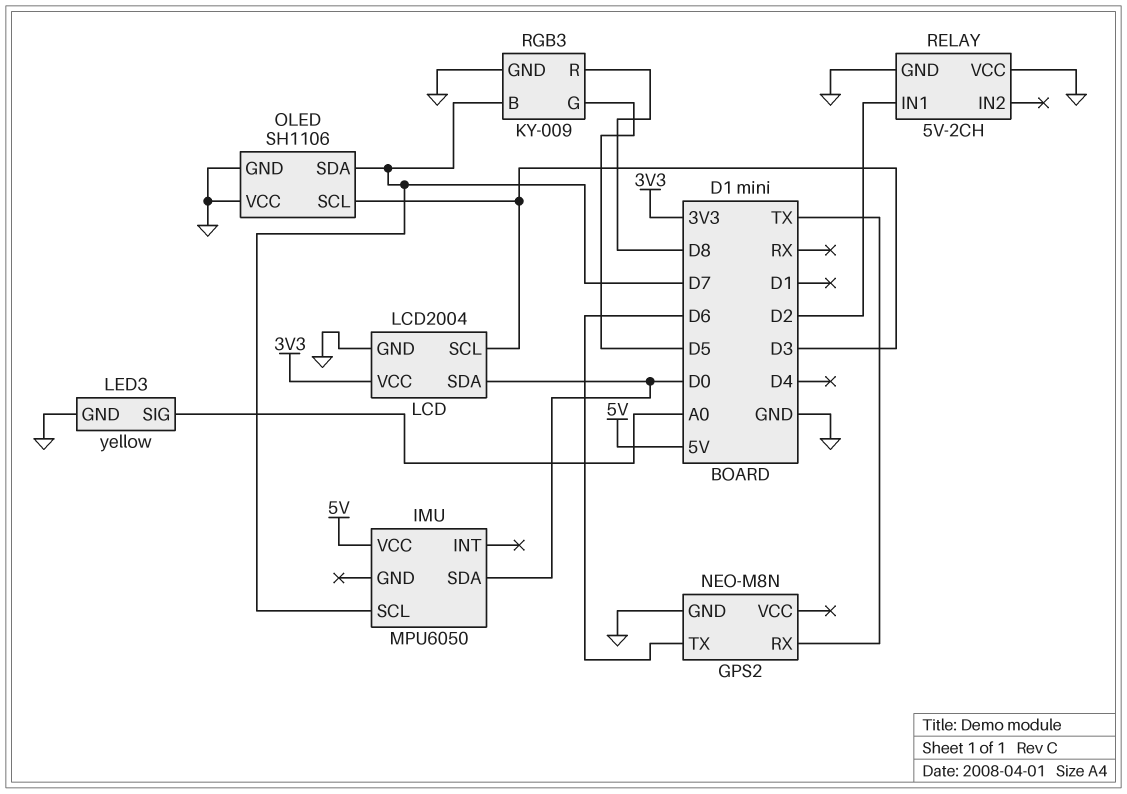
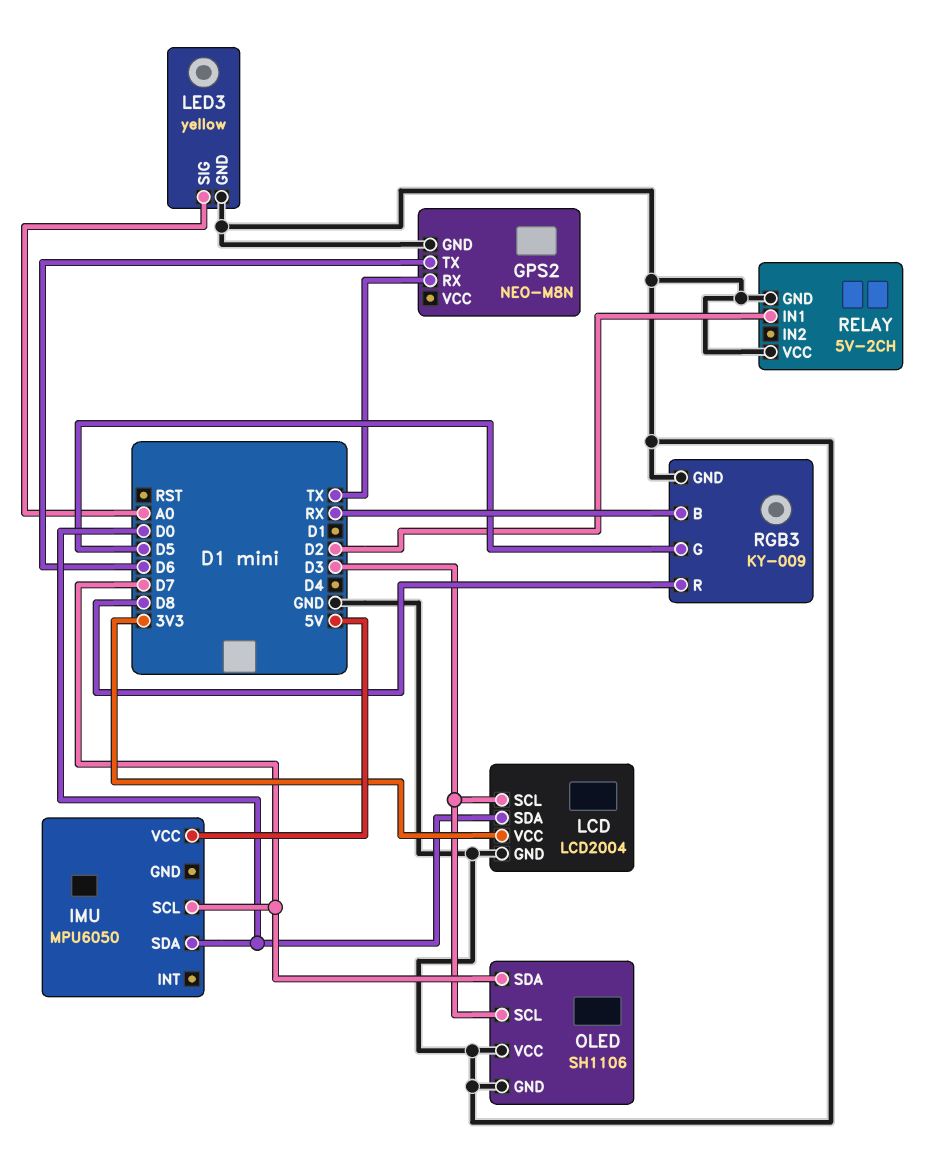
RGB3 pin B: D7 -> RX

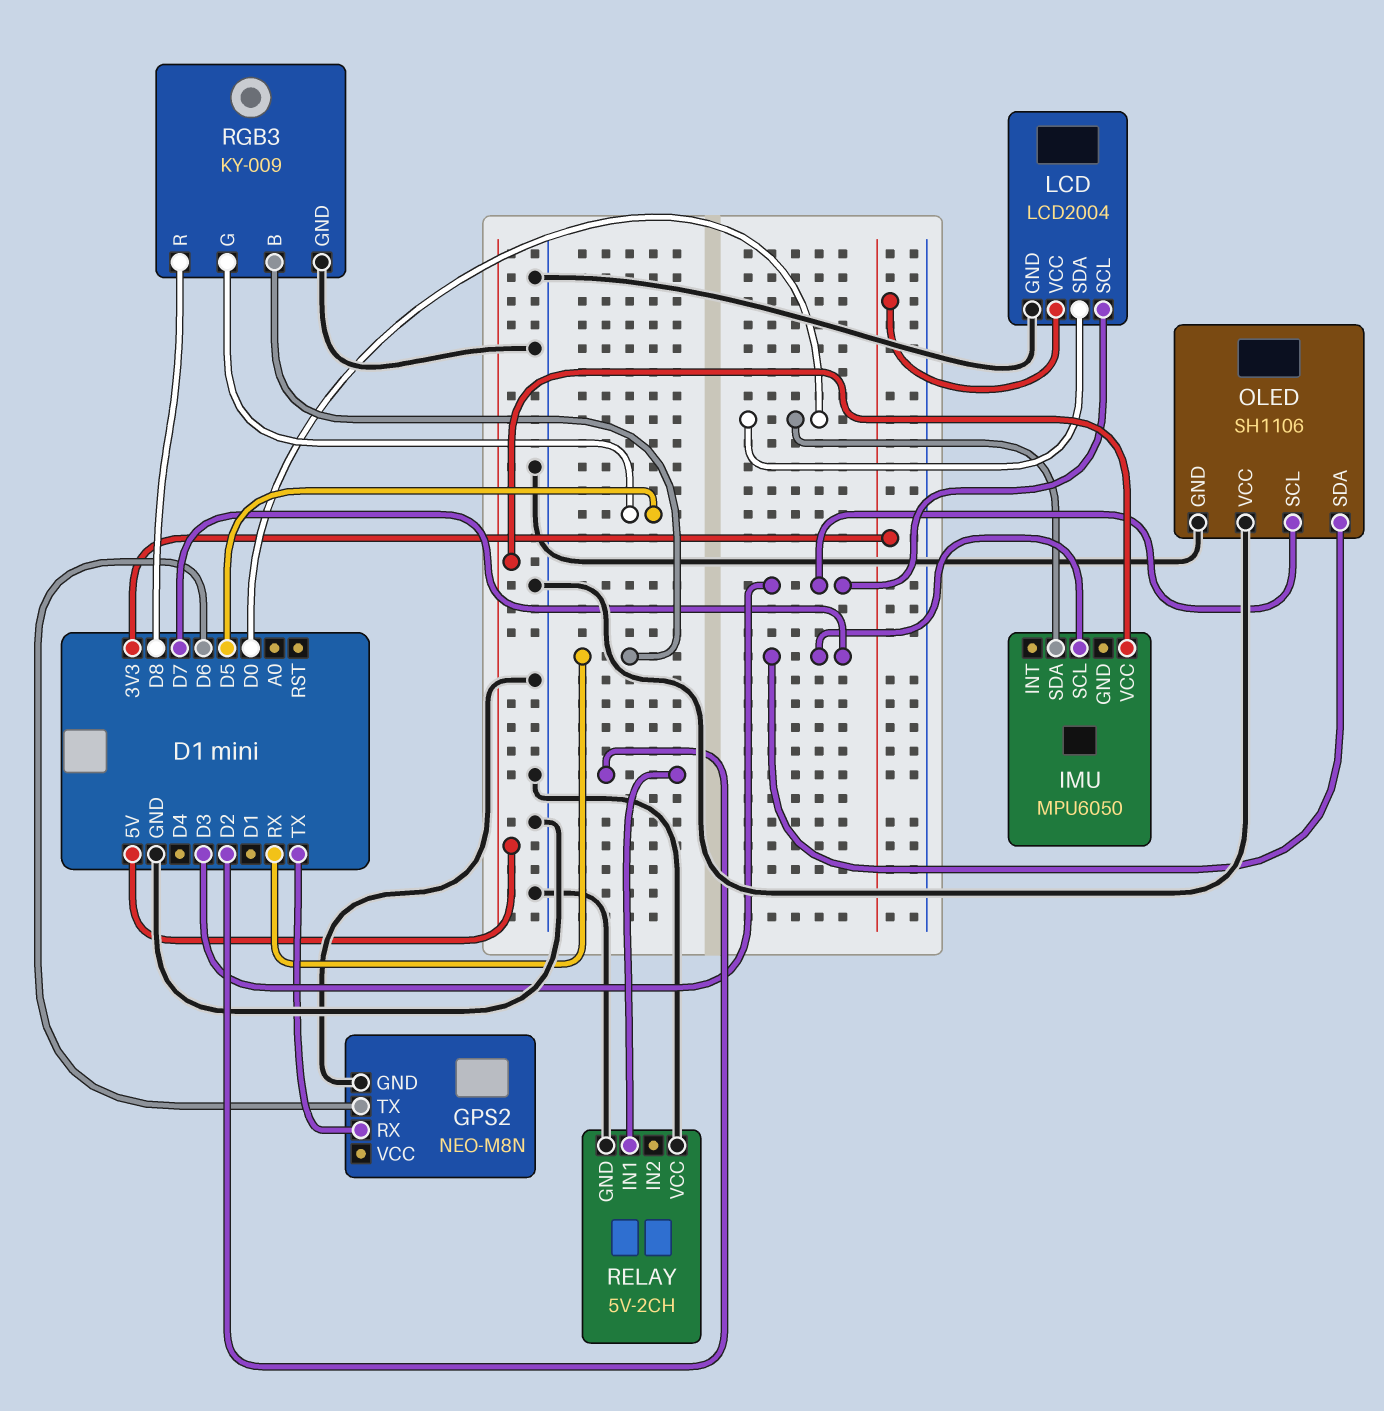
LED3: yellow -> none
LED3 pin GND: GND -> none
LED3 pin SIG: A0 -> none

